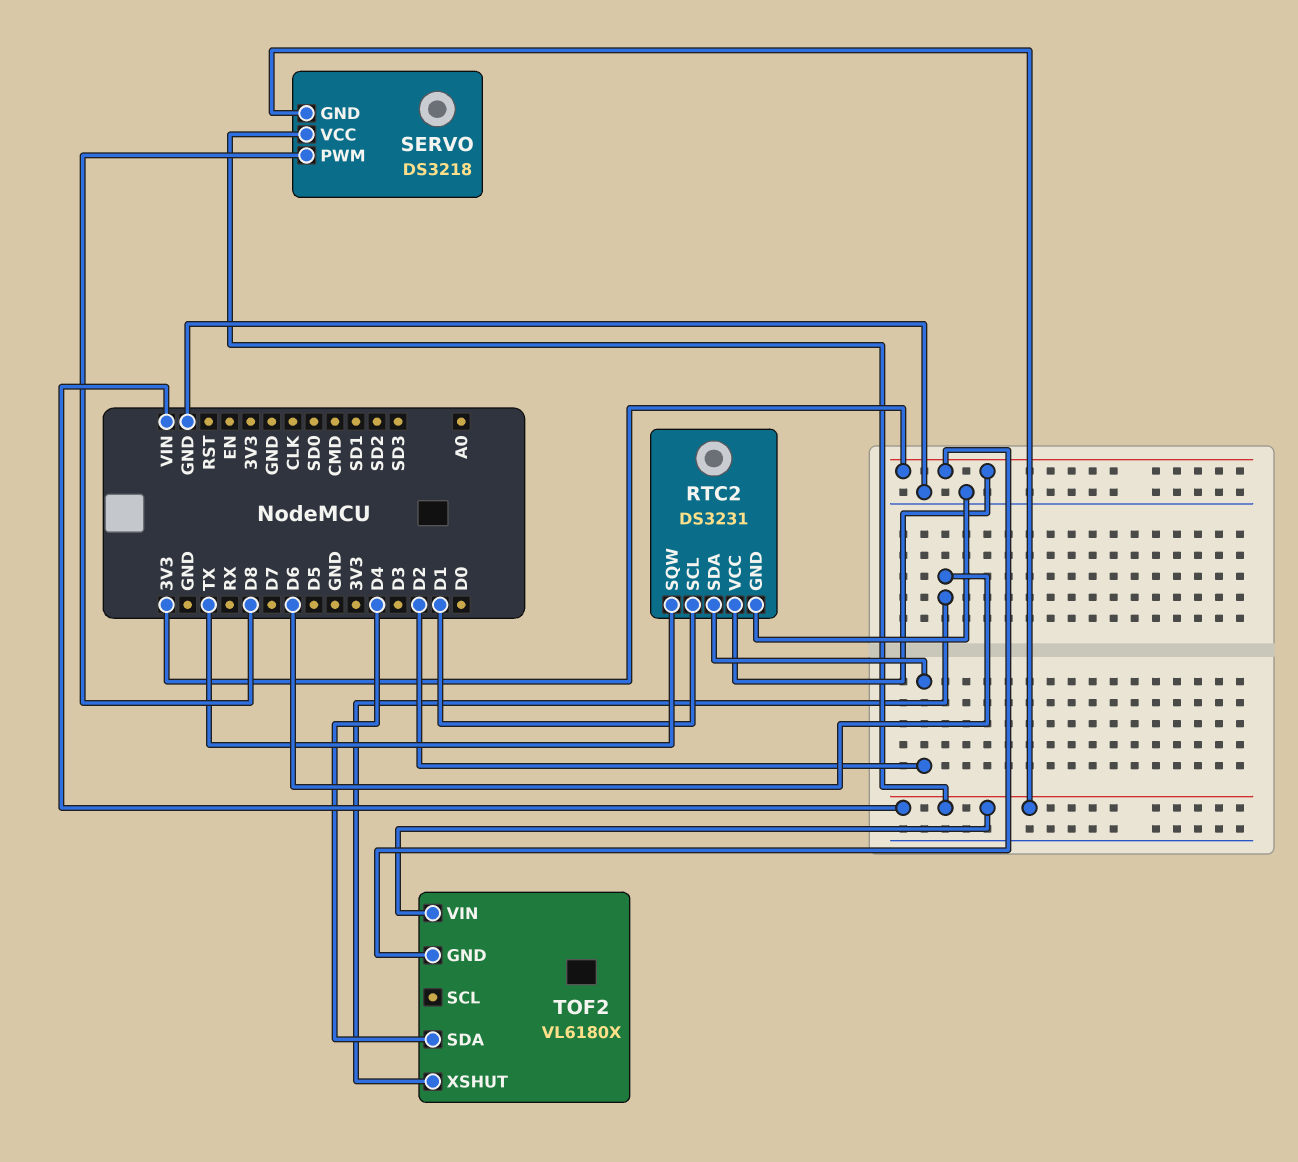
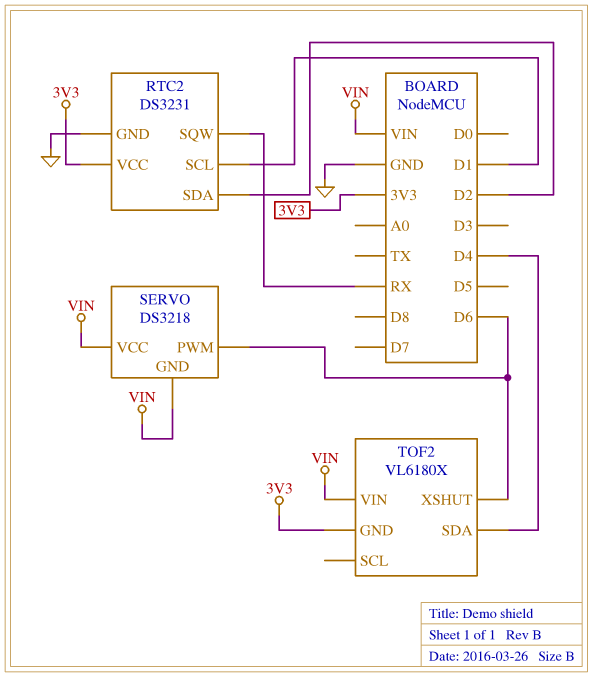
RTC2 pin SQW: TX -> RX
SERVO pin PWM: D8 -> D6

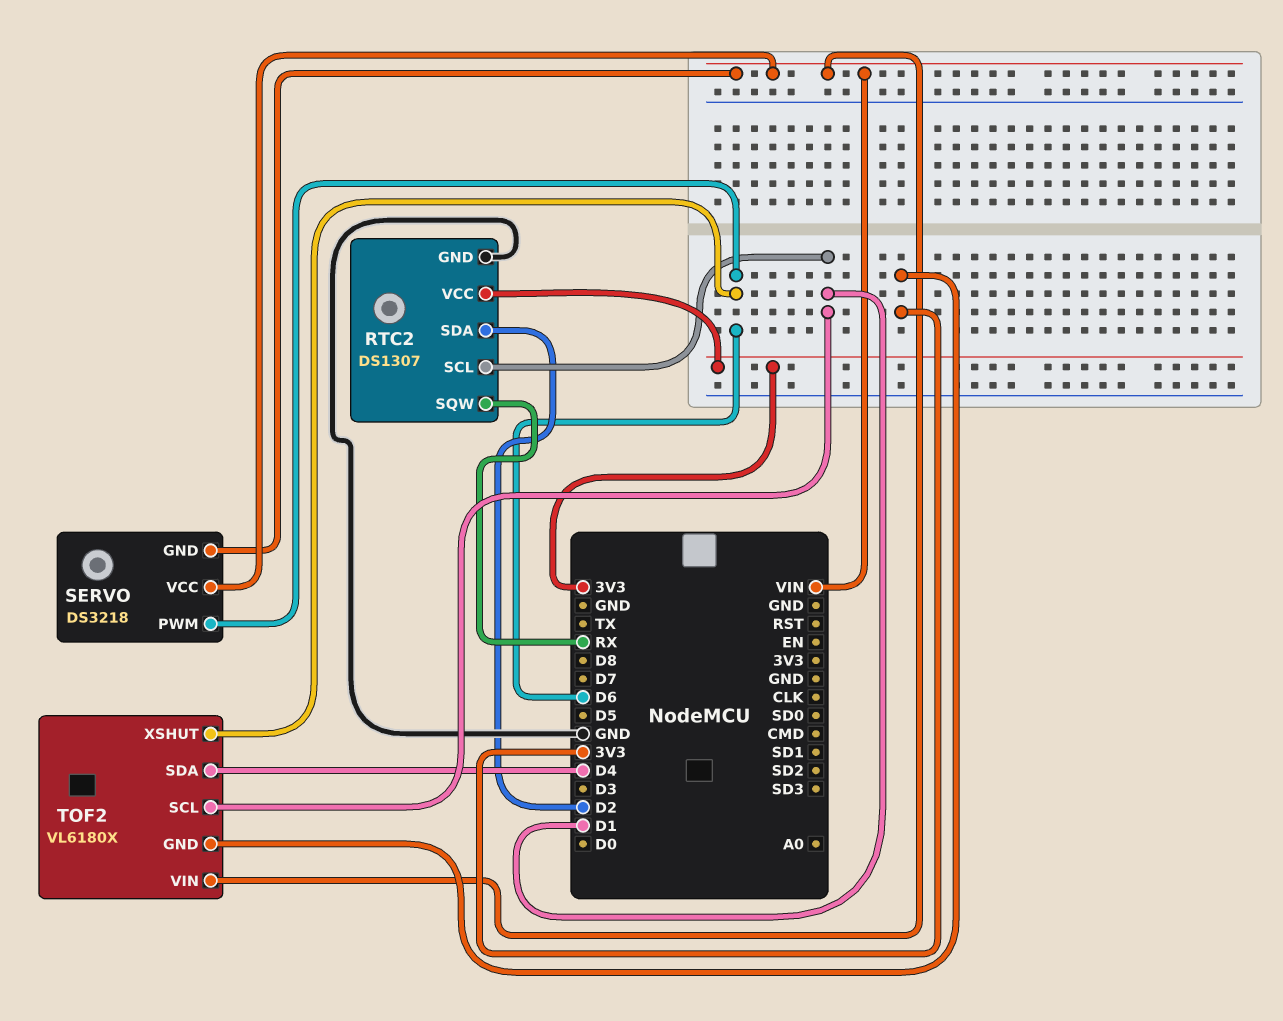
RTC2: DS3231 -> DS1307
TOF2 pin SCL: none -> D1

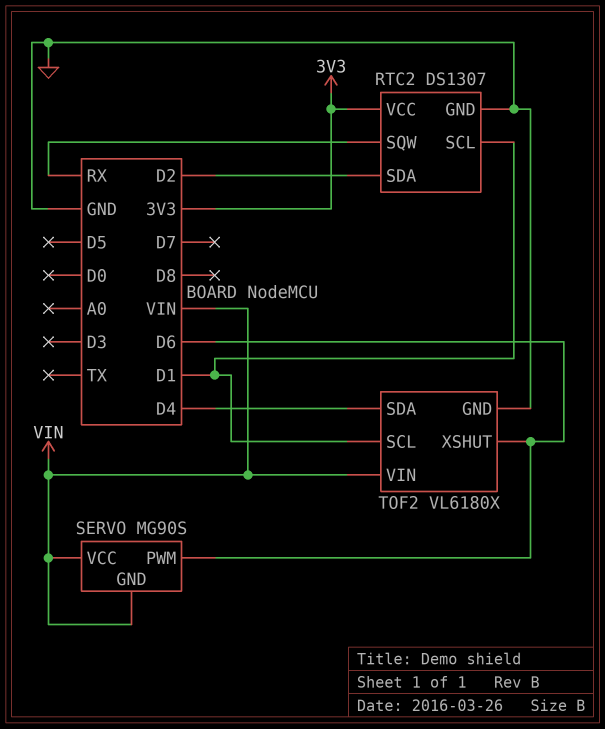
SERVO: DS3218 -> MG90S
TOF2 pin GND: 3V3 -> GND

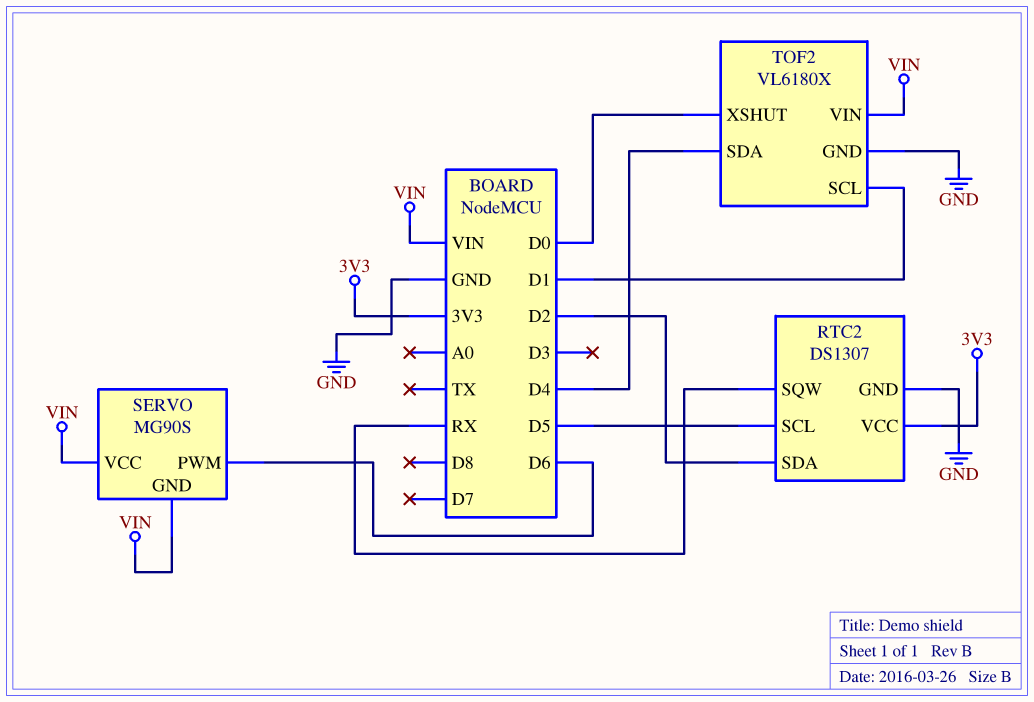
RTC2 pin SCL: D1 -> D5
TOF2 pin XSHUT: D6 -> D0

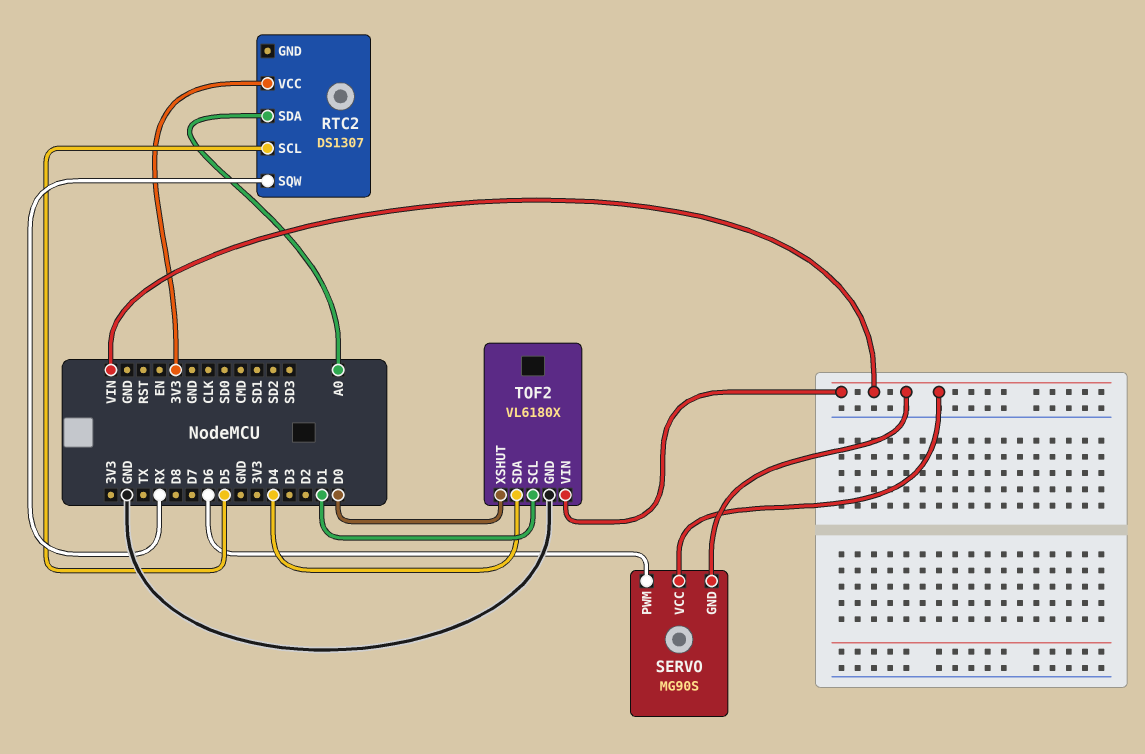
RTC2 pin GND: GND -> none
RTC2 pin SDA: D2 -> A0

